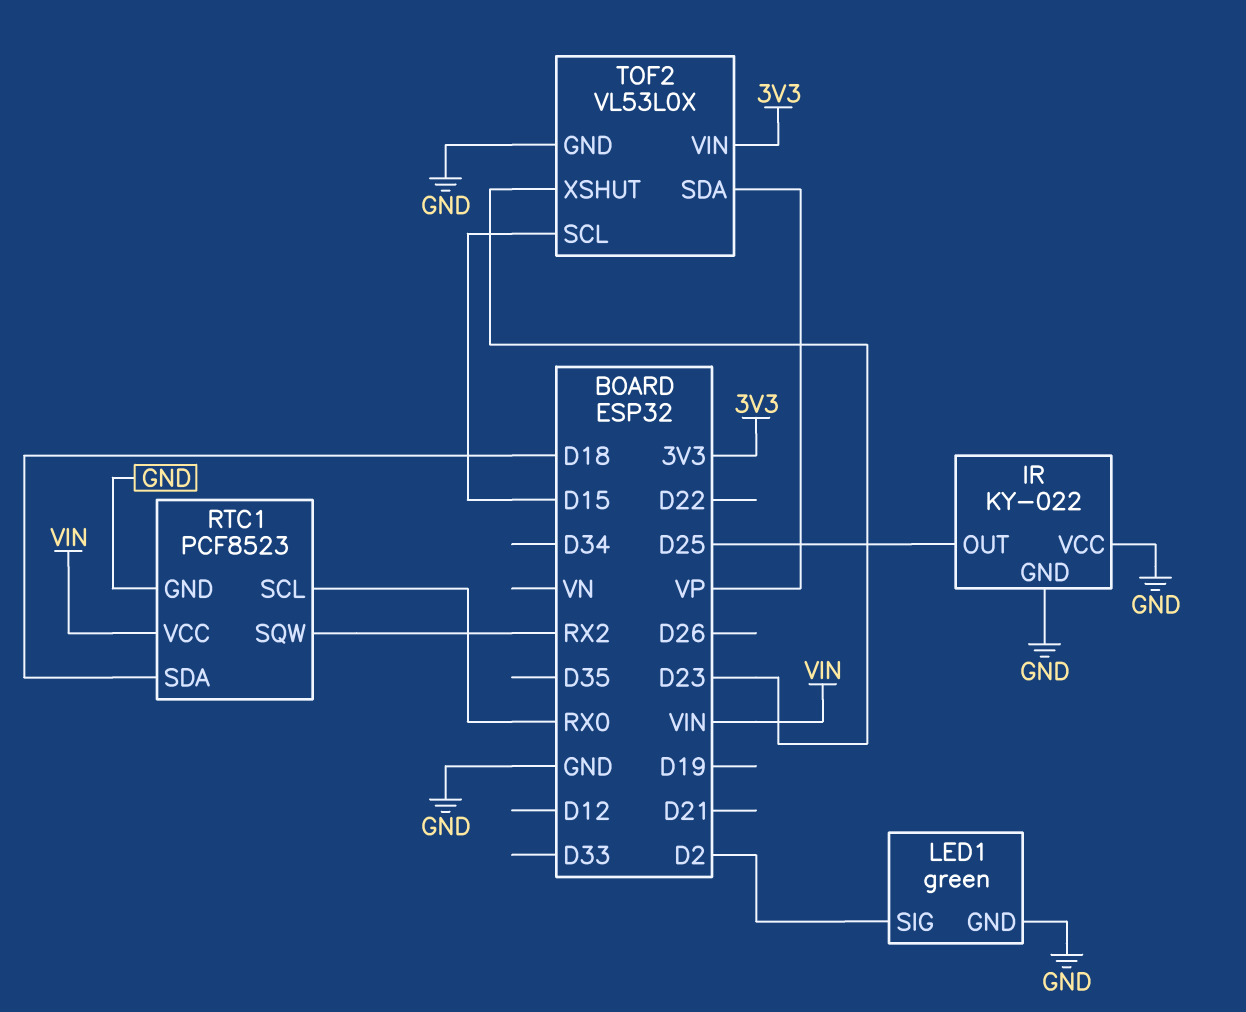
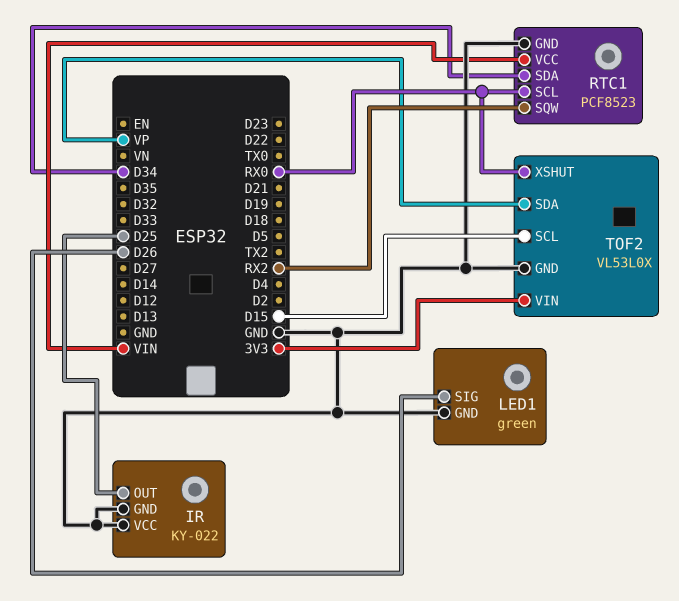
LED1 pin SIG: D2 -> D26
RTC1 pin SDA: D18 -> D34
TOF2 pin XSHUT: D23 -> RX0

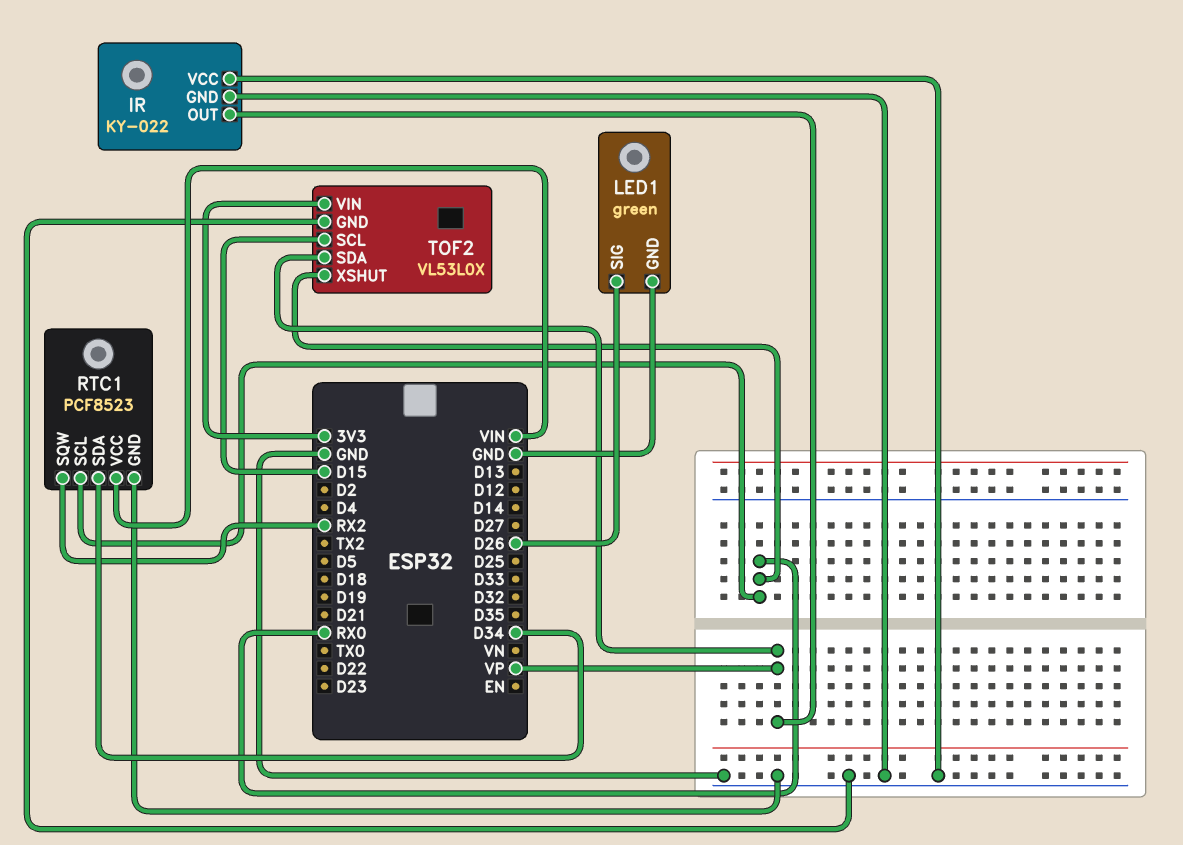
IR pin OUT: D25 -> VP

